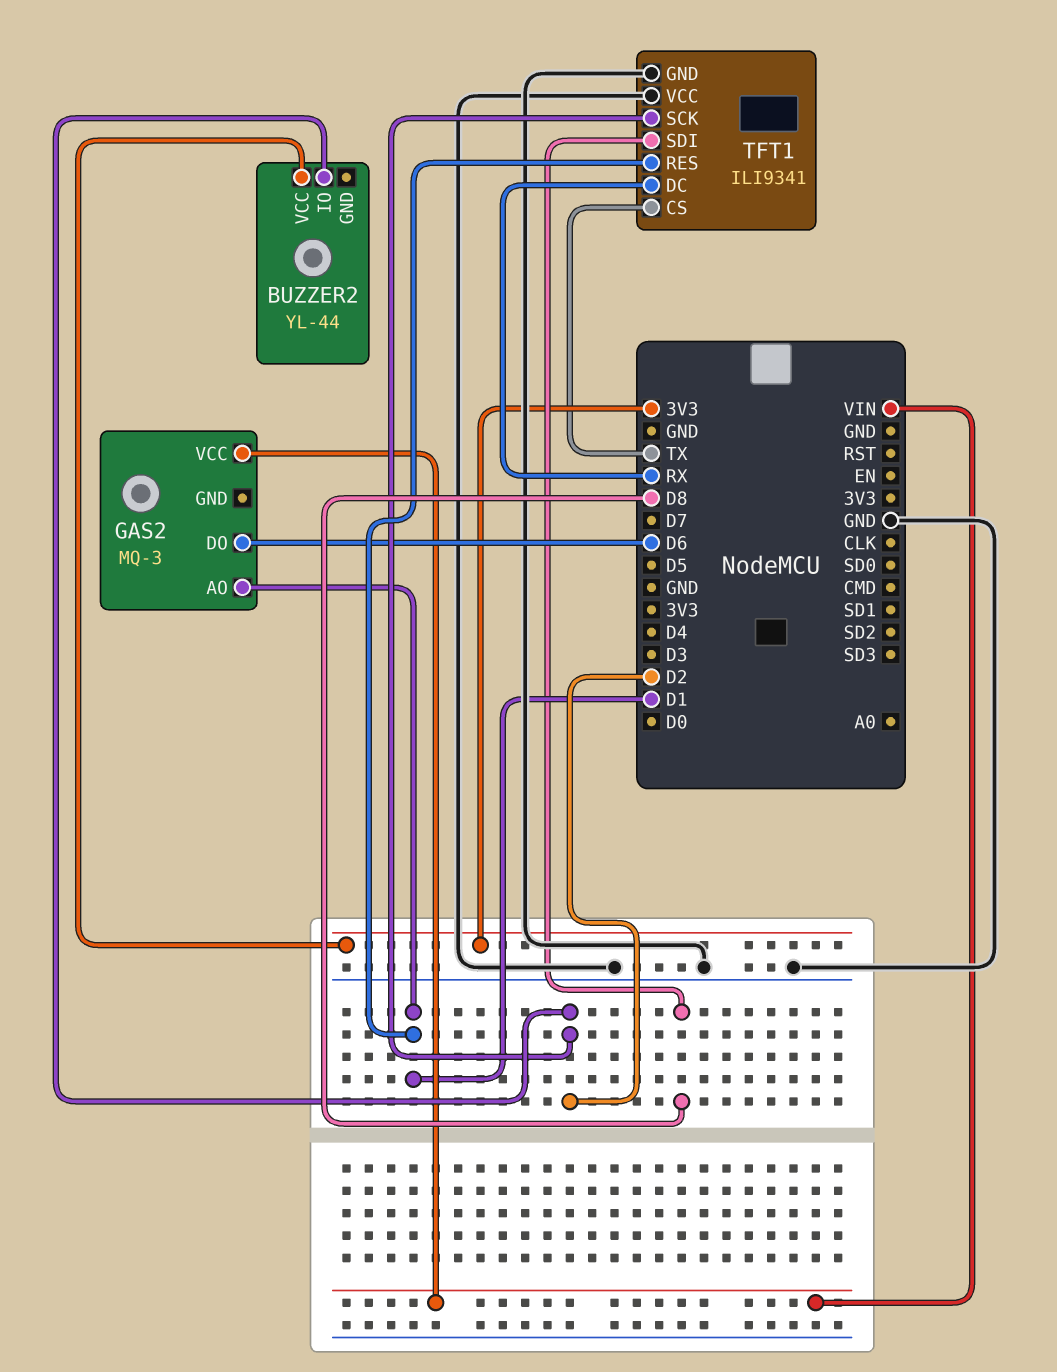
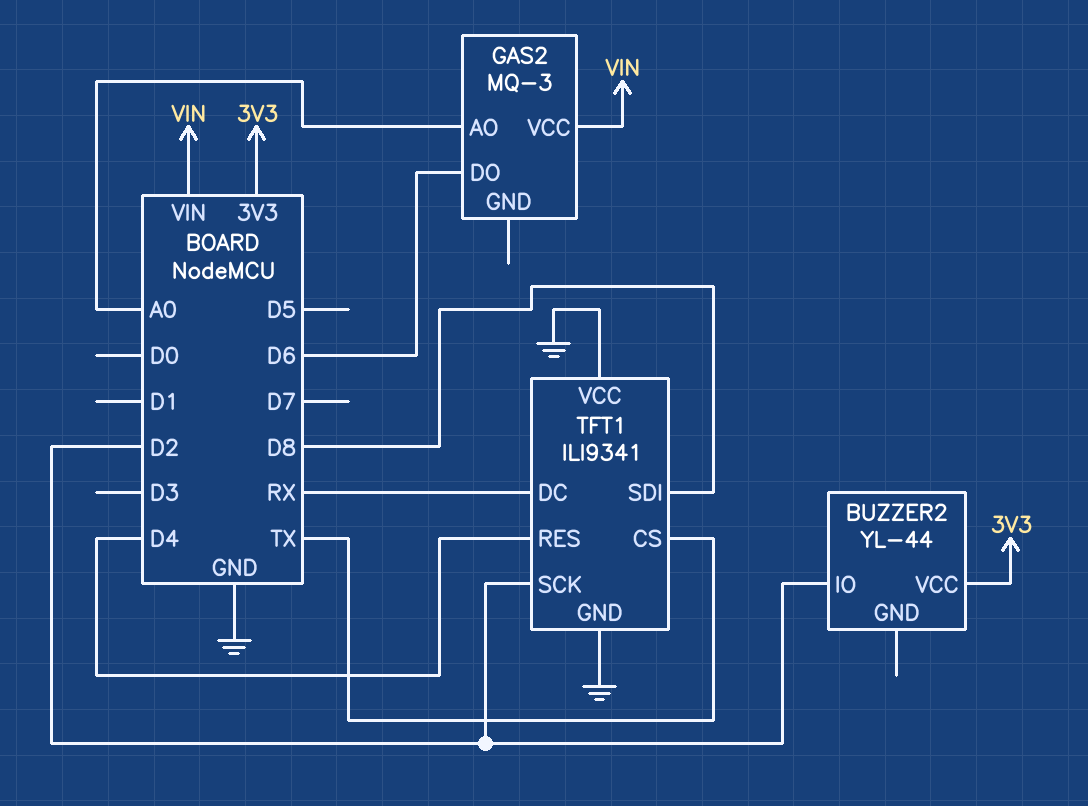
GAS2 pin AO: D1 -> A0
TFT1 pin RES: D1 -> D4

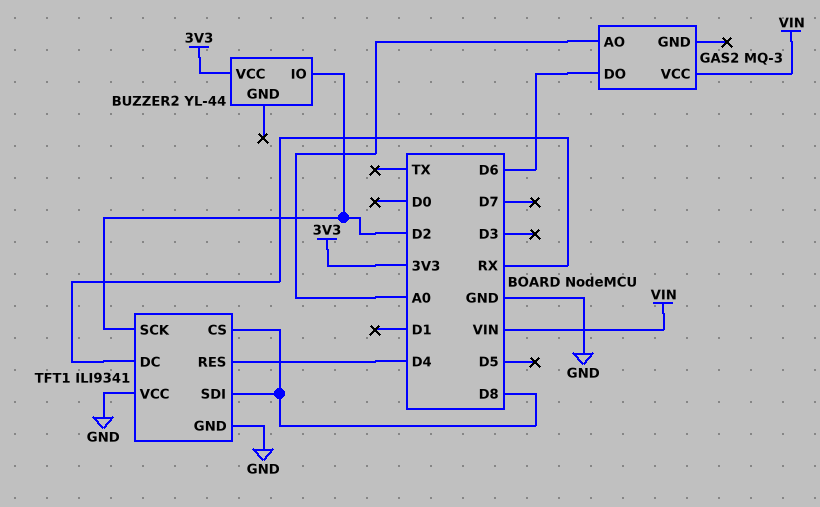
TFT1 pin CS: TX -> D8

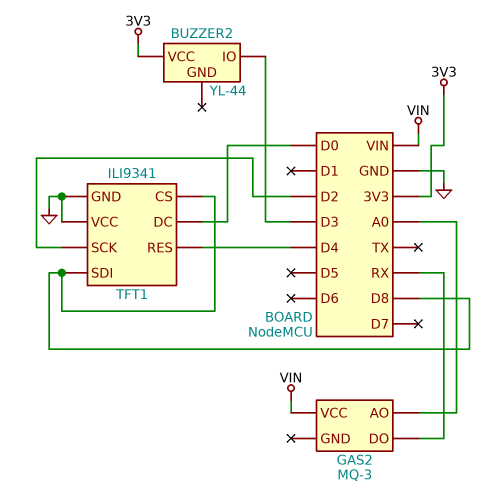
BUZZER2 pin IO: D2 -> D3
GAS2 pin DO: D6 -> RX
TFT1 pin DC: RX -> D0

